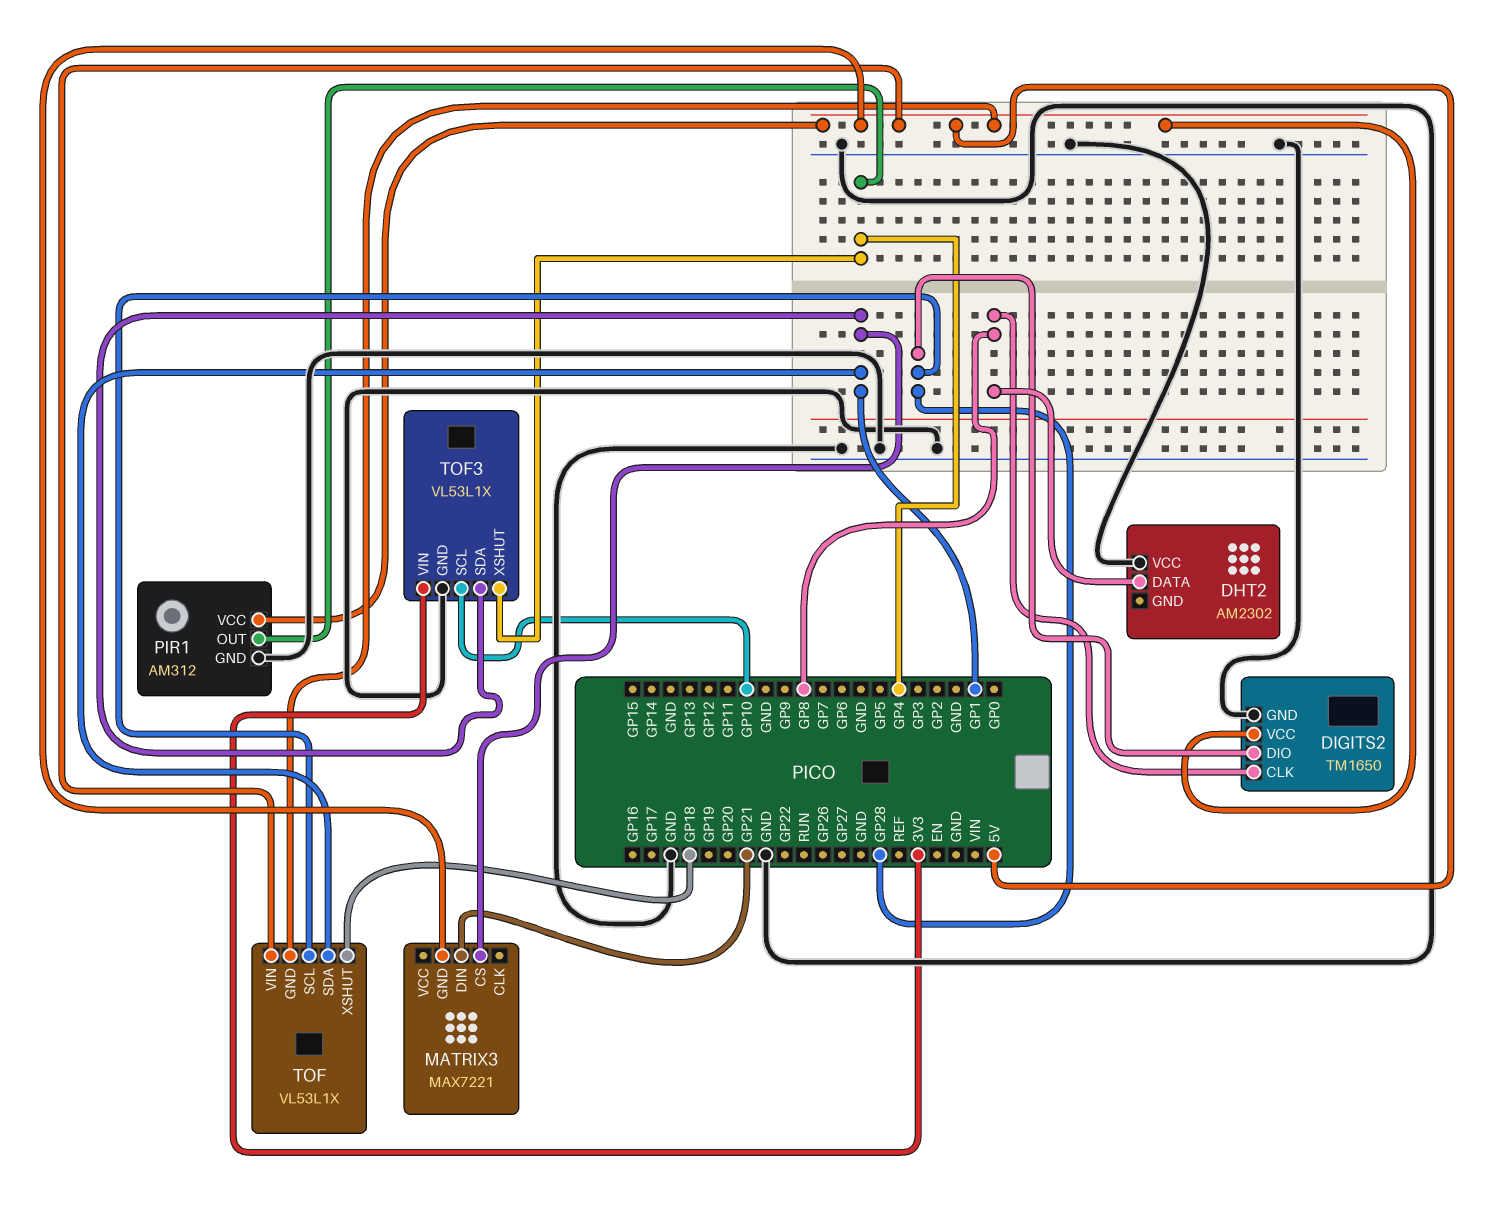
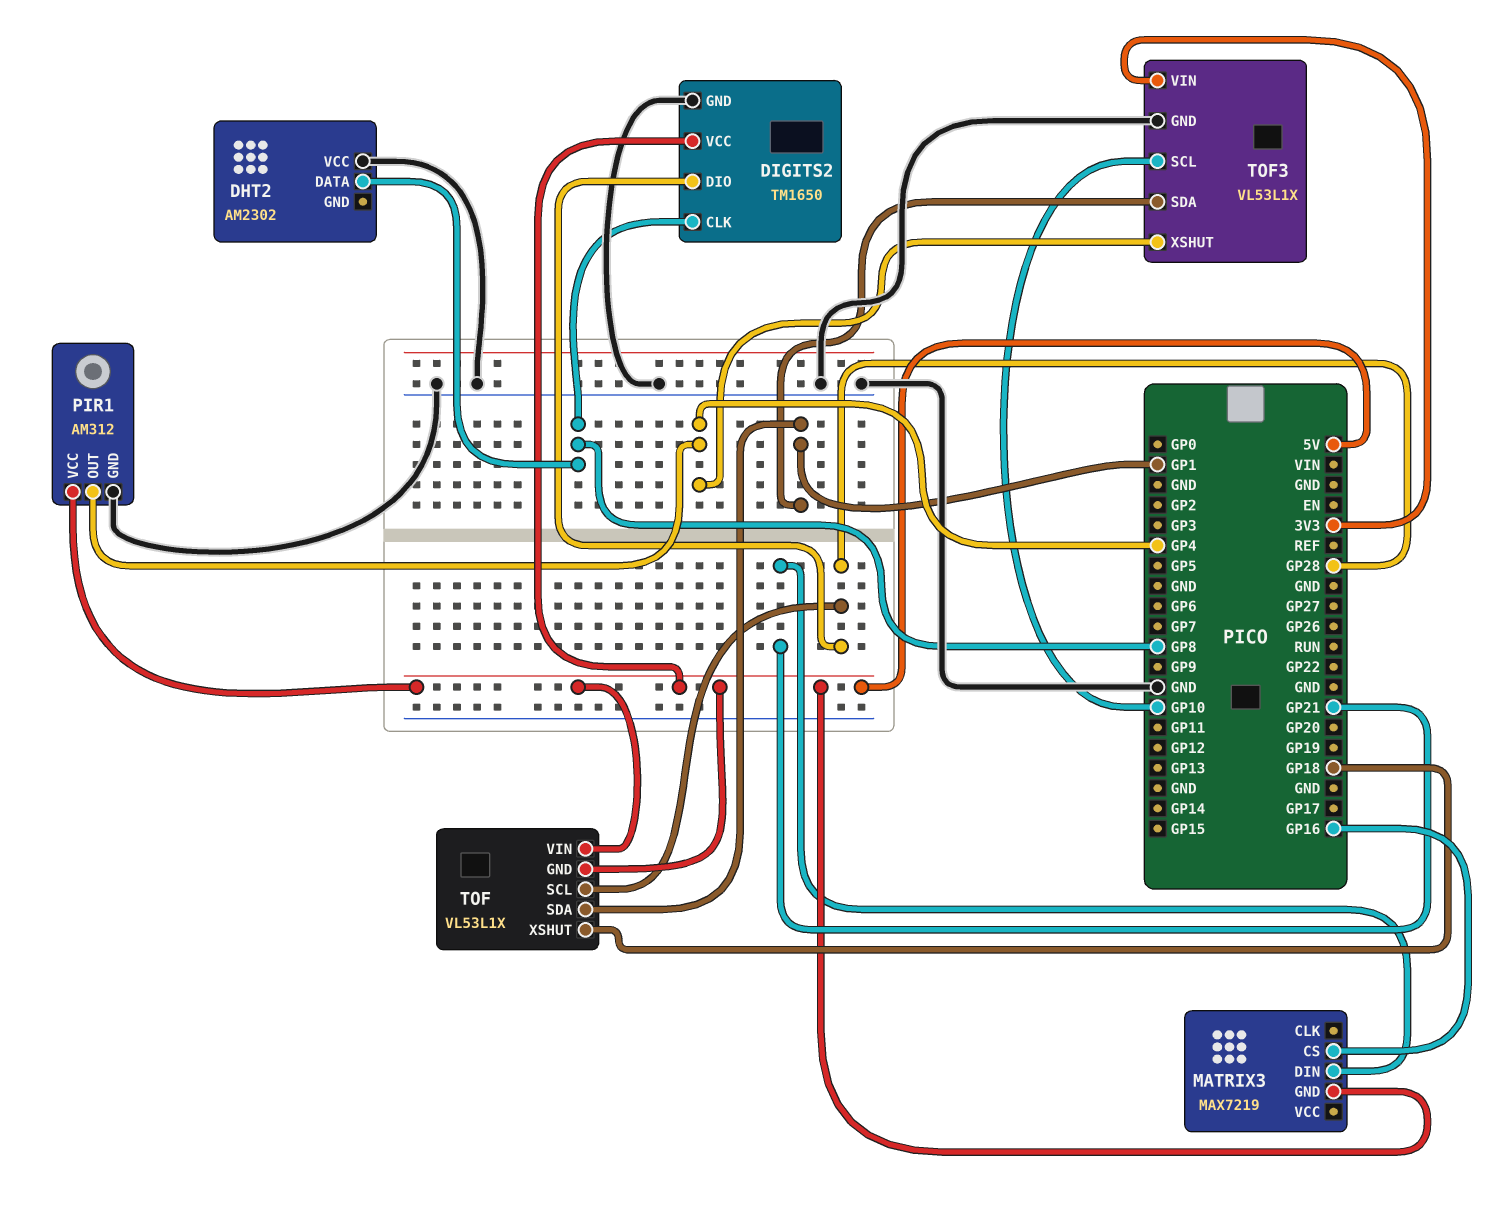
MATRIX3: MAX7221 -> MAX7219
MATRIX3 pin CS: GP1 -> GP16

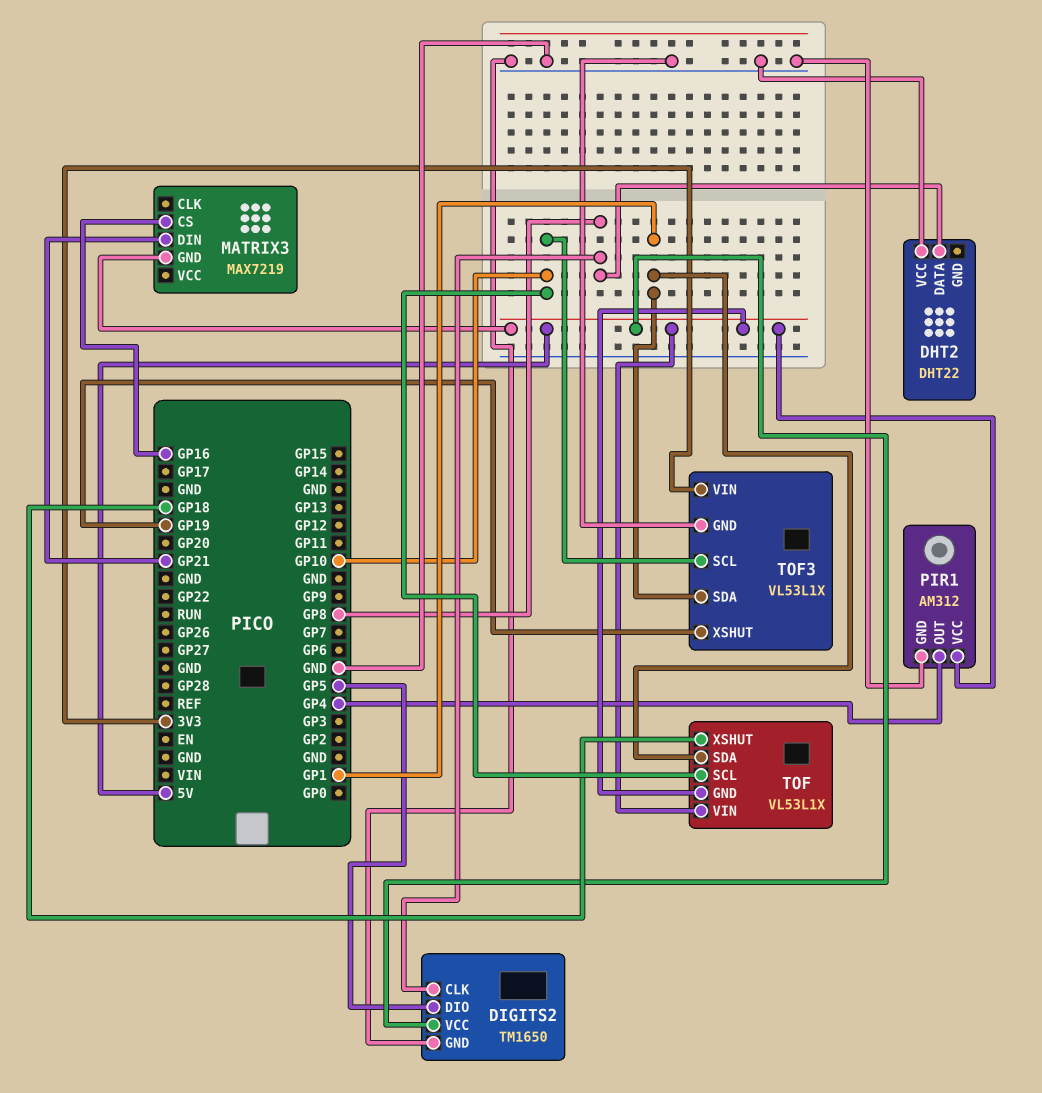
DHT2: AM2302 -> DHT22
DIGITS2 pin DIO: GP28 -> GP5
TOF pin SCL: GP28 -> GP10
TOF3 pin XSHUT: GP4 -> GP19

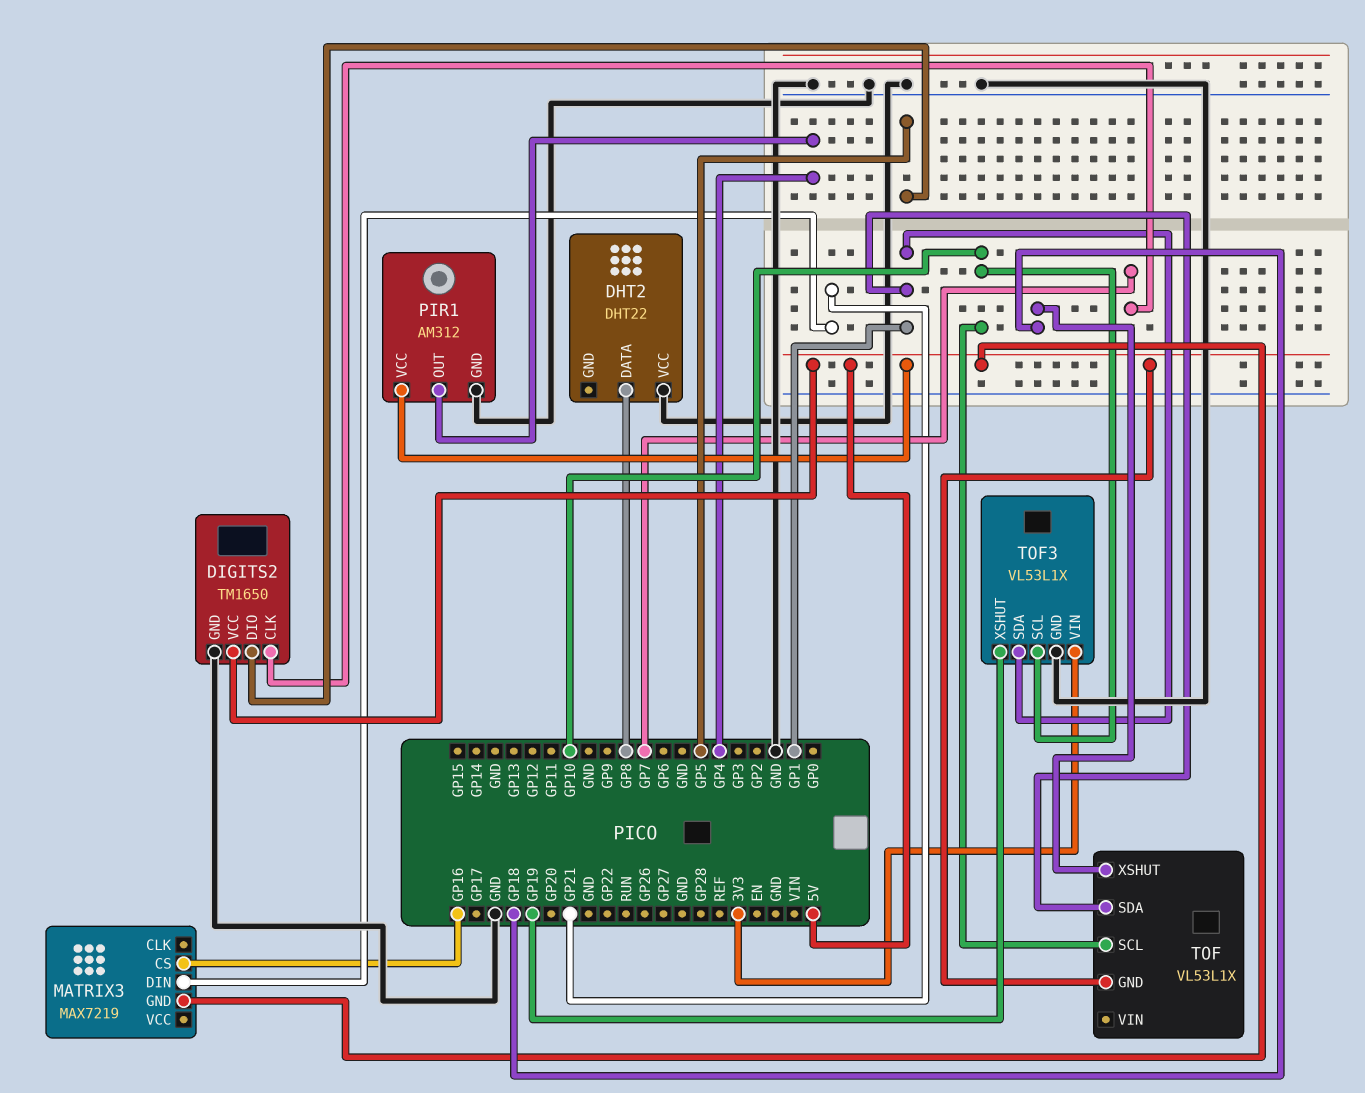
DIGITS2 pin CLK: GP8 -> GP7
TOF pin VIN: 5V -> none

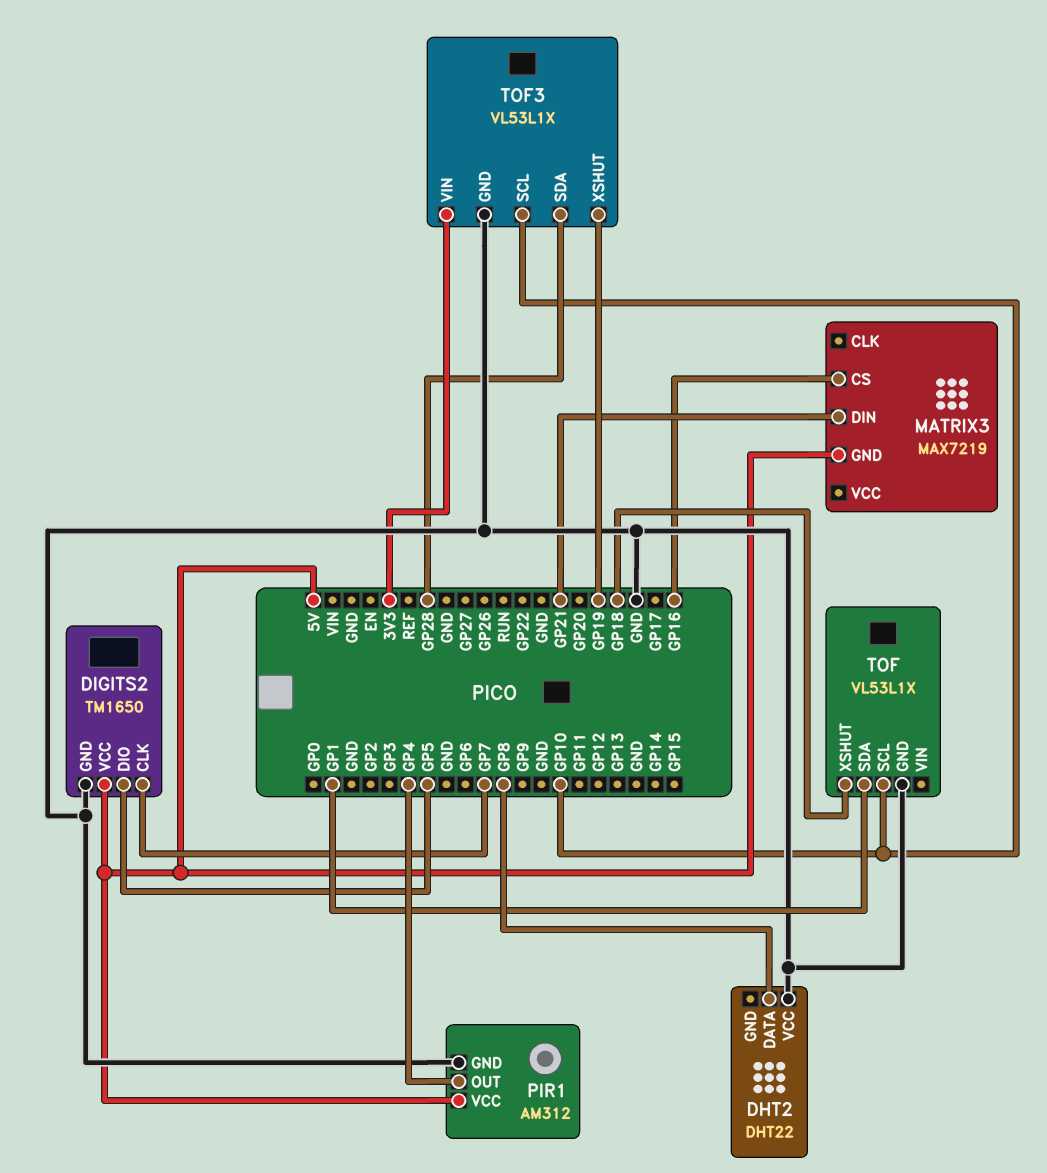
TOF pin GND: 5V -> GND
TOF3 pin SDA: GP1 -> GP28

